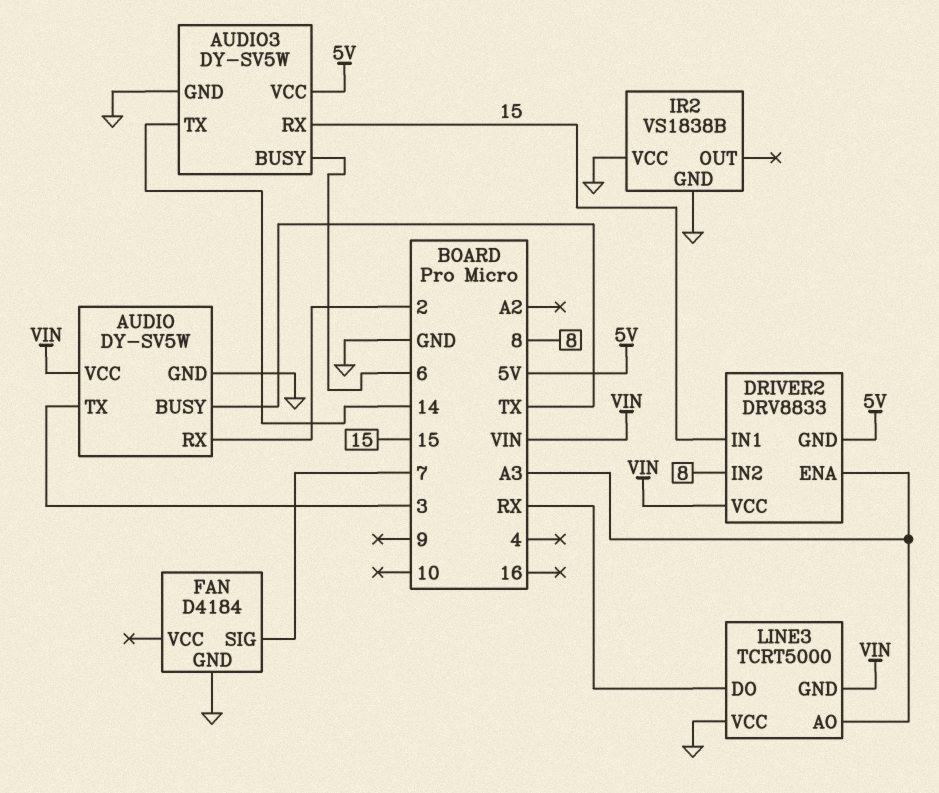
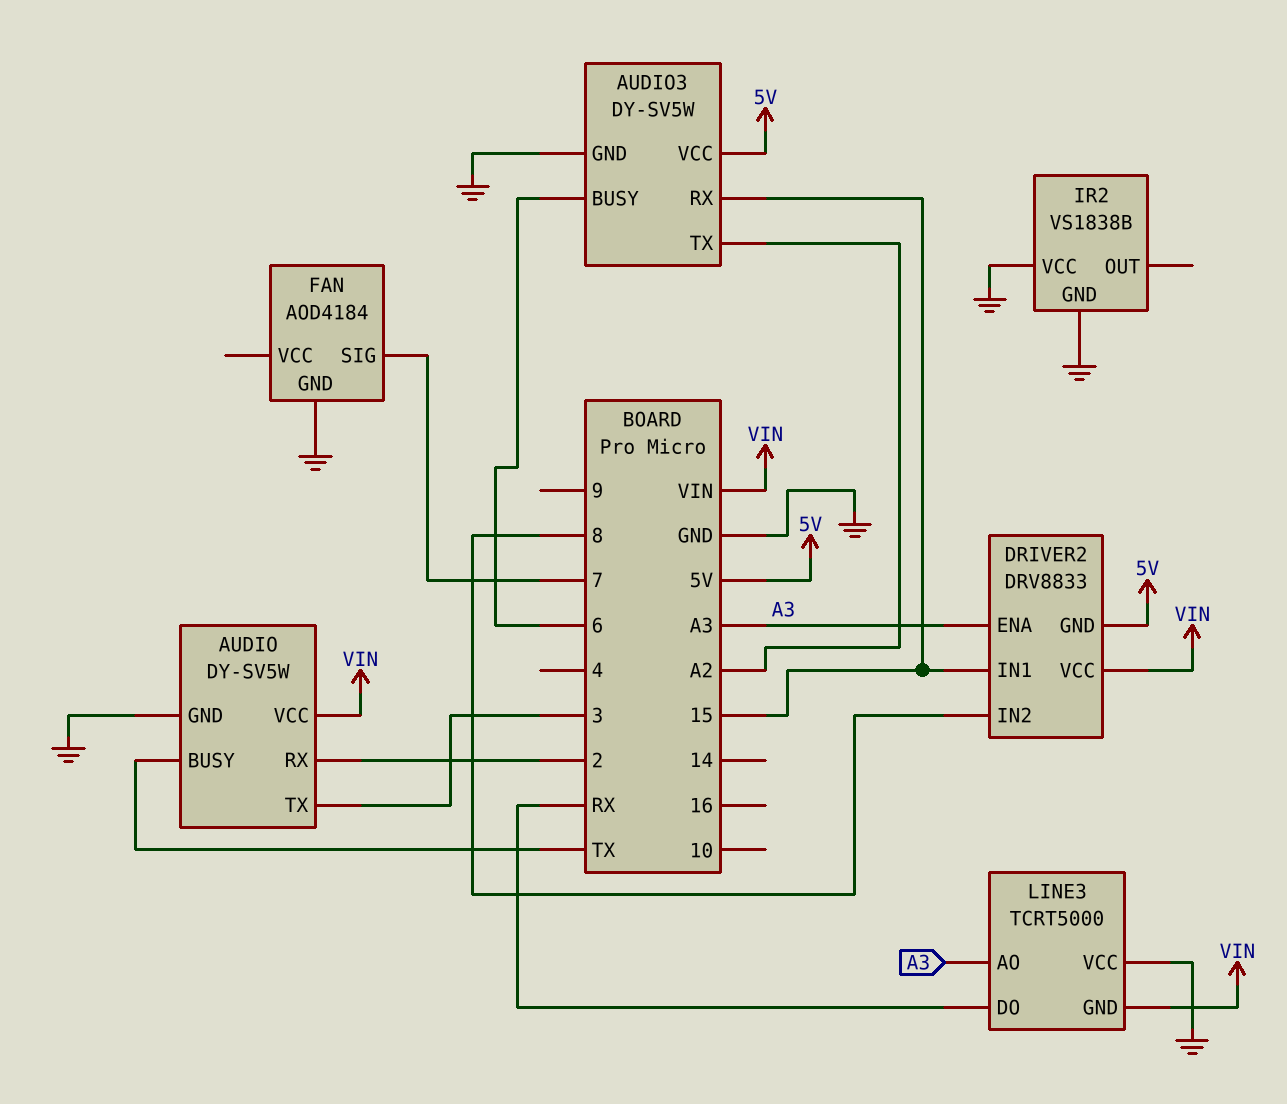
AUDIO3 pin TX: 14 -> A2
FAN: D4184 -> AOD4184

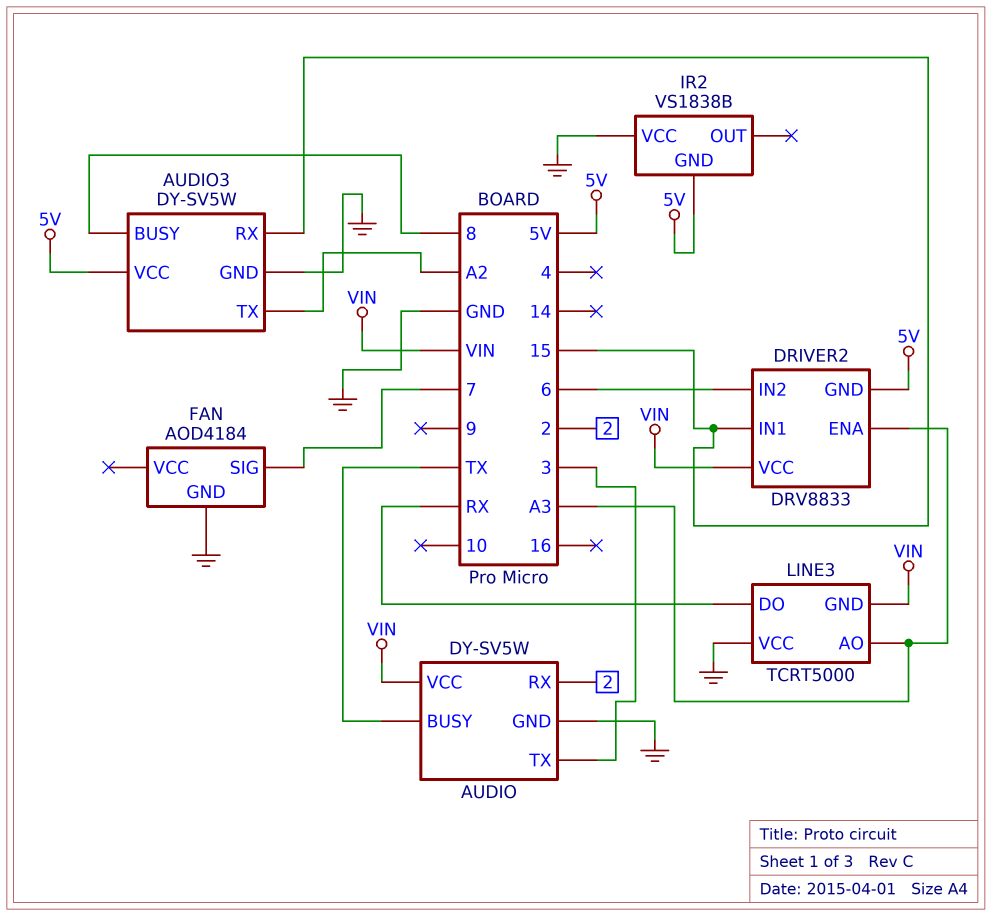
AUDIO3 pin BUSY: 6 -> 8
DRIVER2 pin IN2: 8 -> 6
IR2 pin GND: GND -> 5V

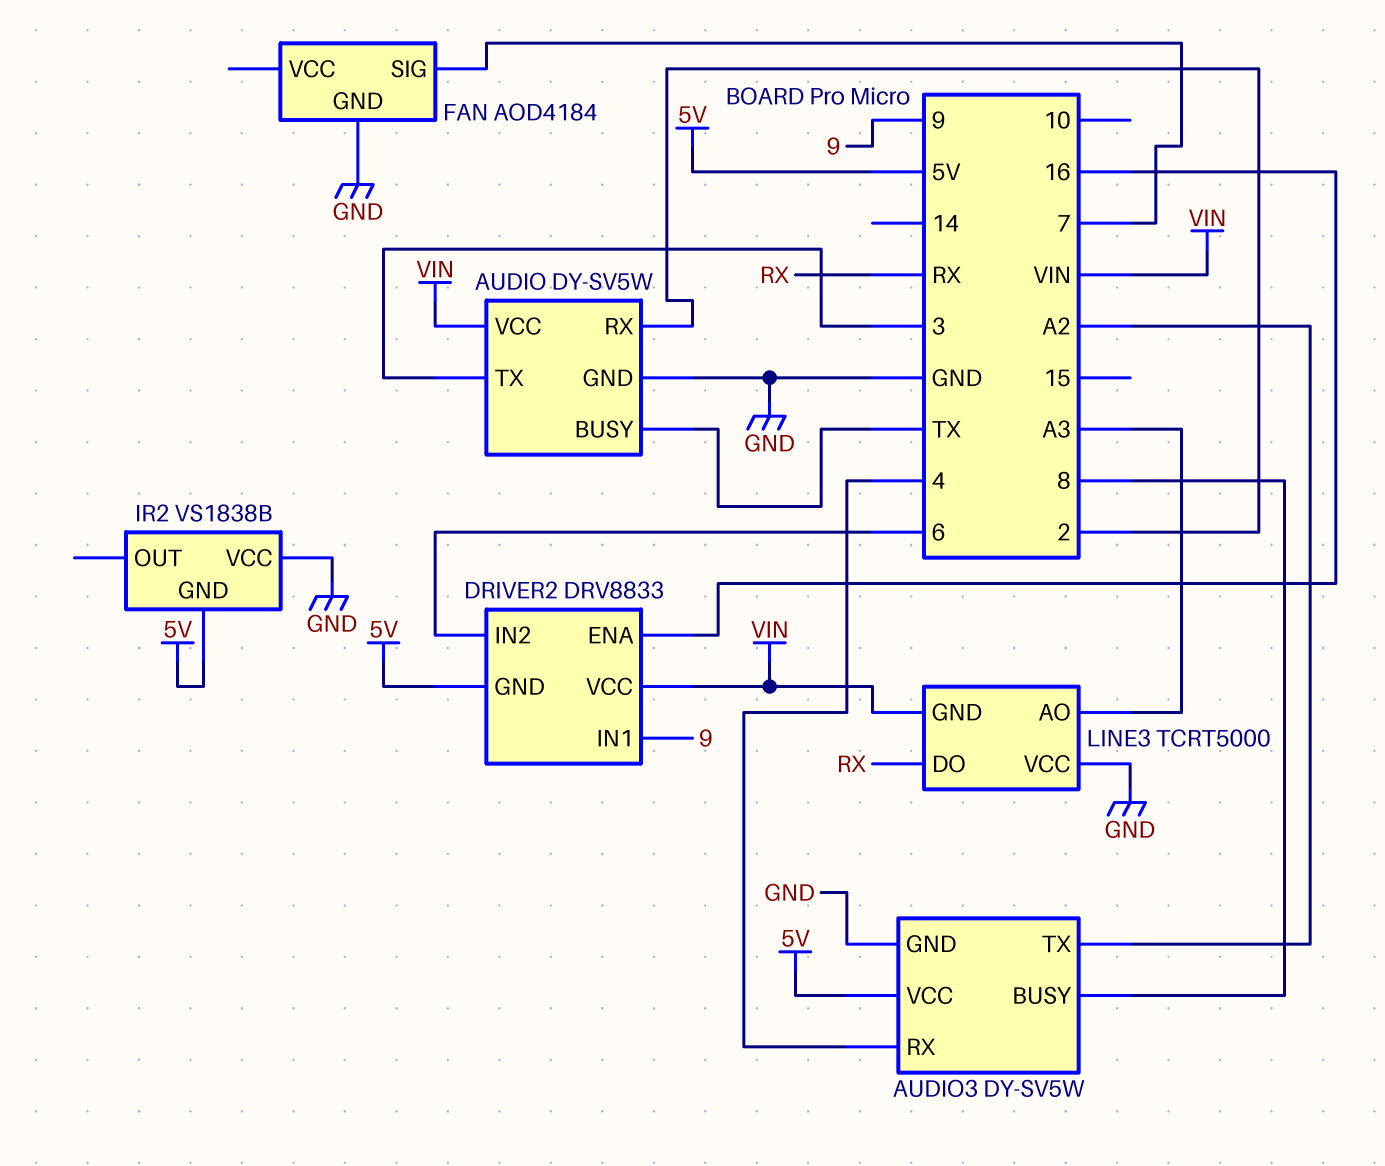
AUDIO3 pin RX: 15 -> 4
DRIVER2 pin ENA: A3 -> 16
DRIVER2 pin IN1: 15 -> 9

